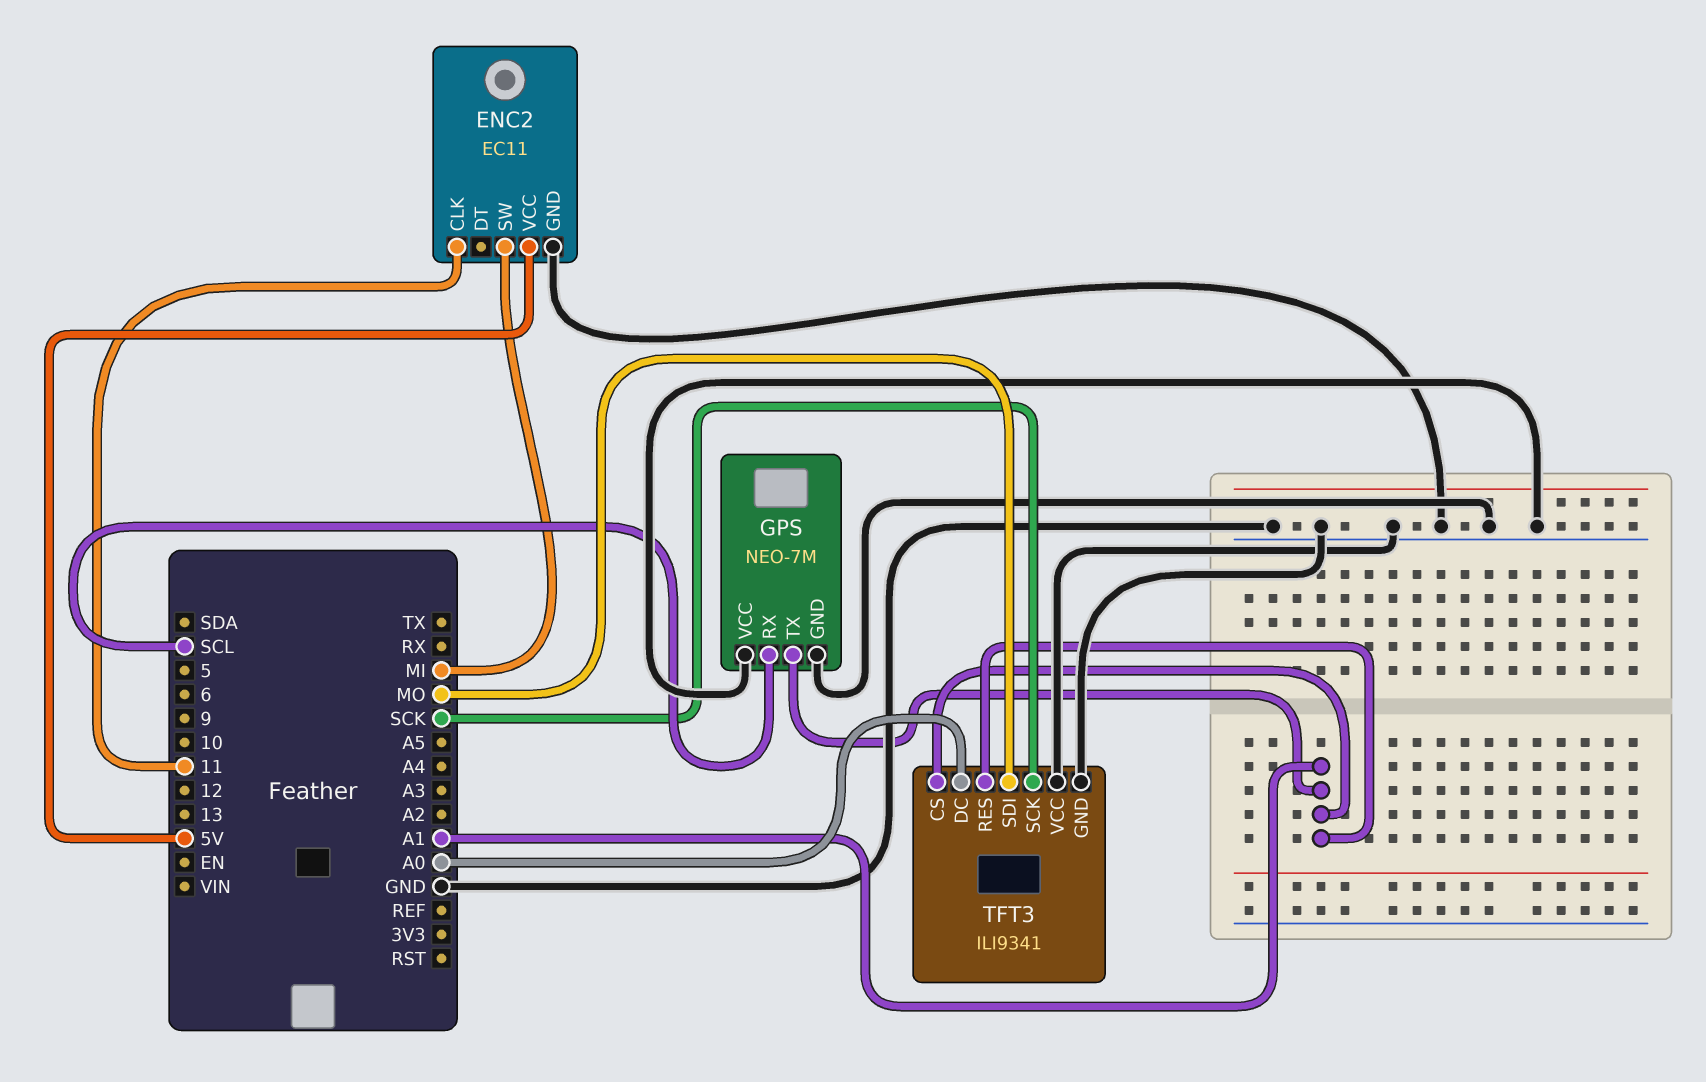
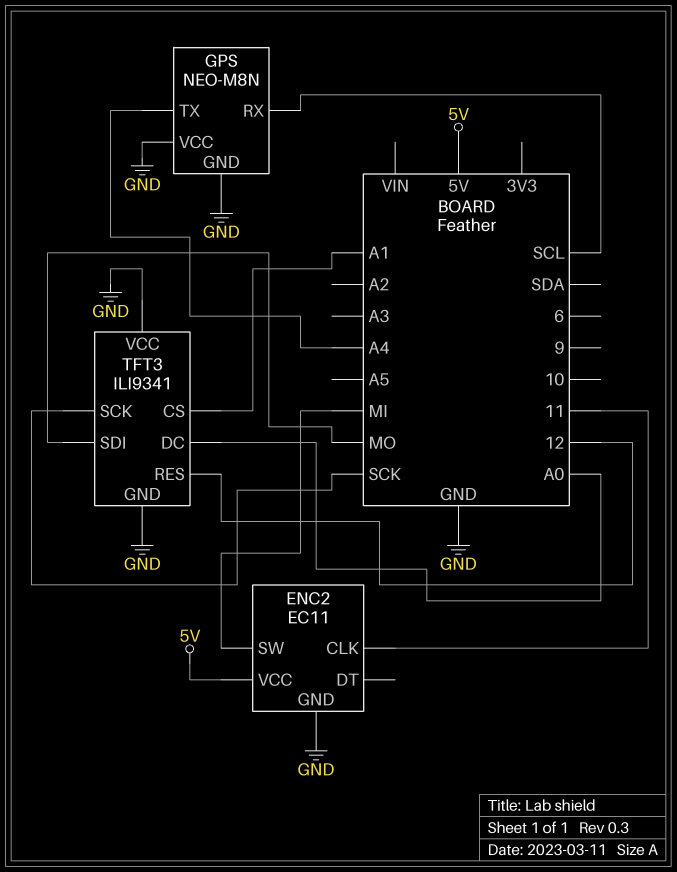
GPS: NEO-7M -> NEO-M8N
GPS pin TX: A1 -> A4
TFT3 pin RES: A1 -> 12

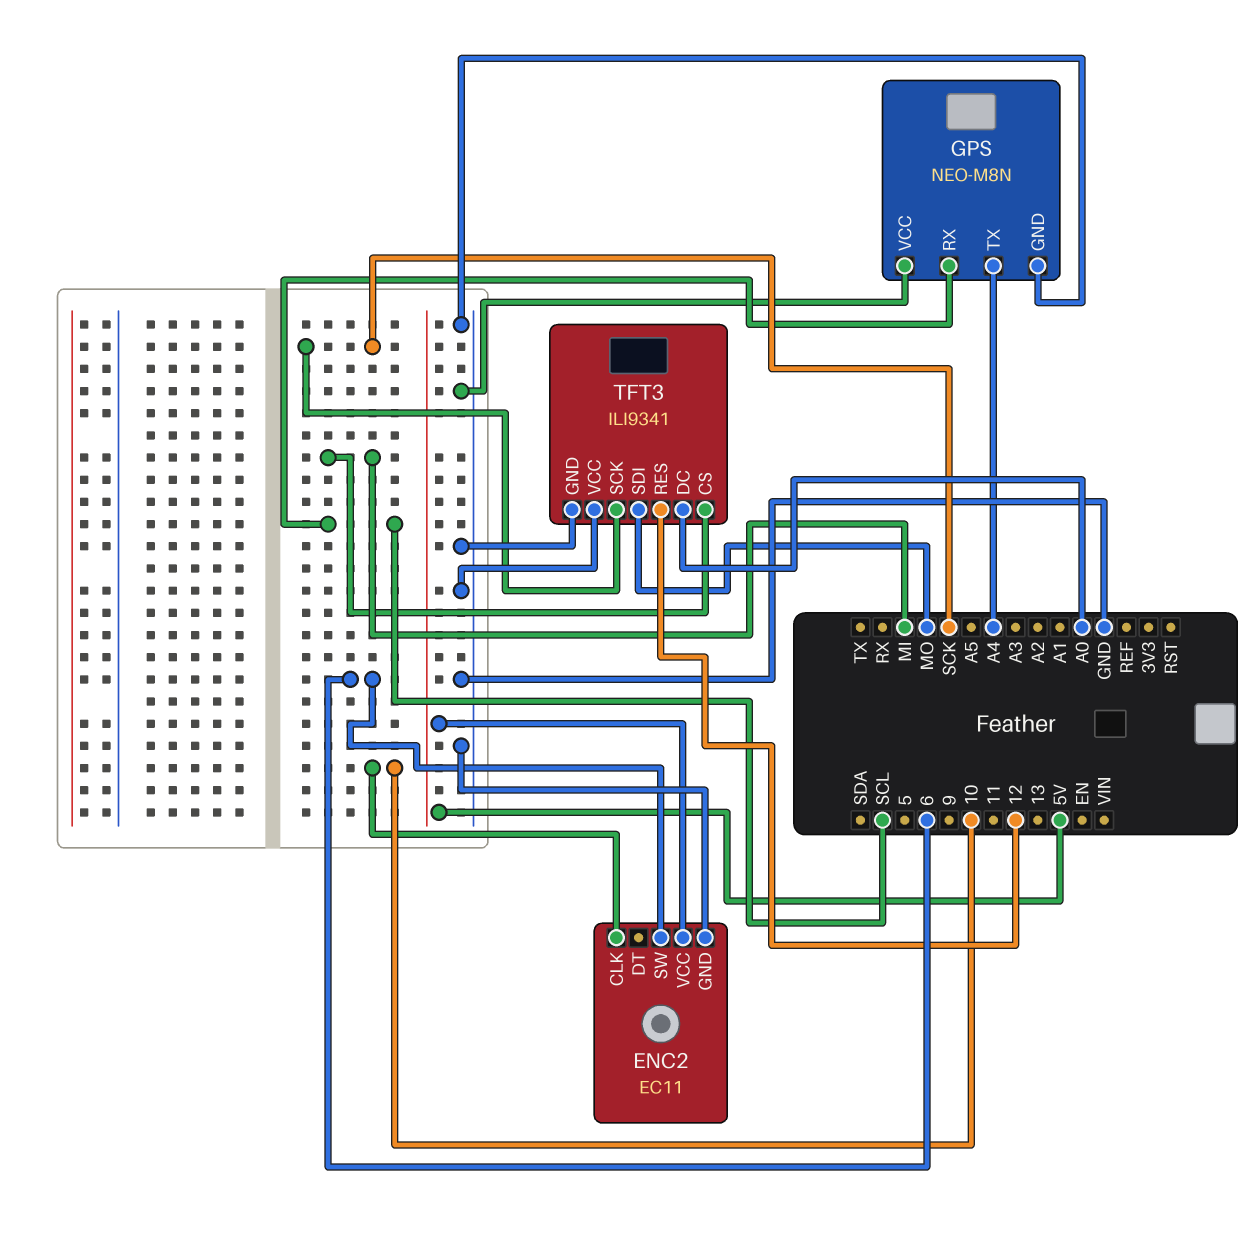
ENC2 pin CLK: 11 -> 10
ENC2 pin SW: MI -> 6
TFT3 pin CS: A1 -> MI

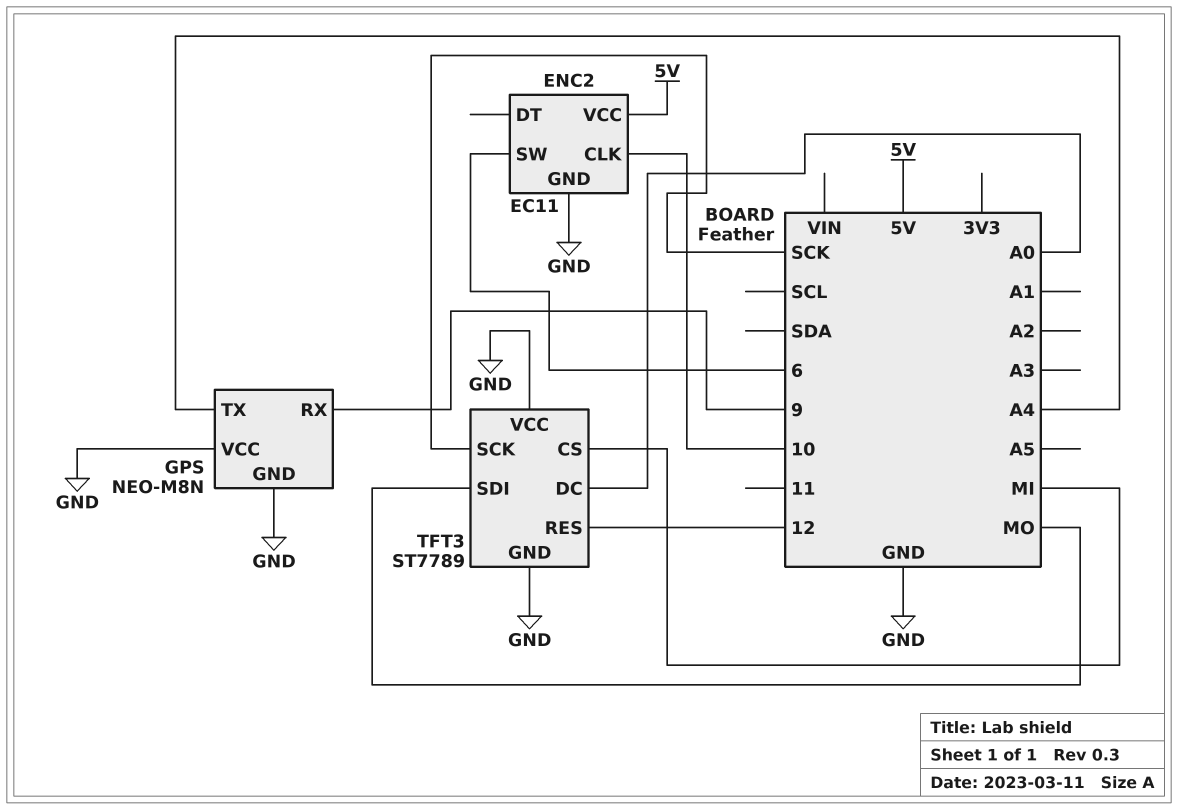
GPS pin RX: SCL -> 9
TFT3: ILI9341 -> ST7789

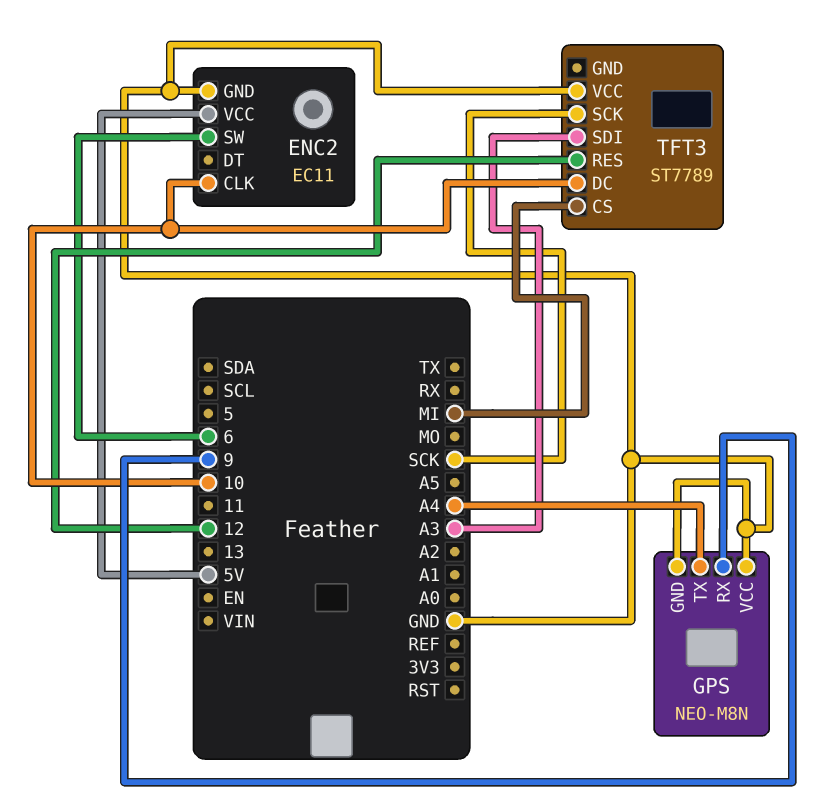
TFT3 pin DC: A0 -> 10
TFT3 pin GND: GND -> none
TFT3 pin SDI: MO -> A3

